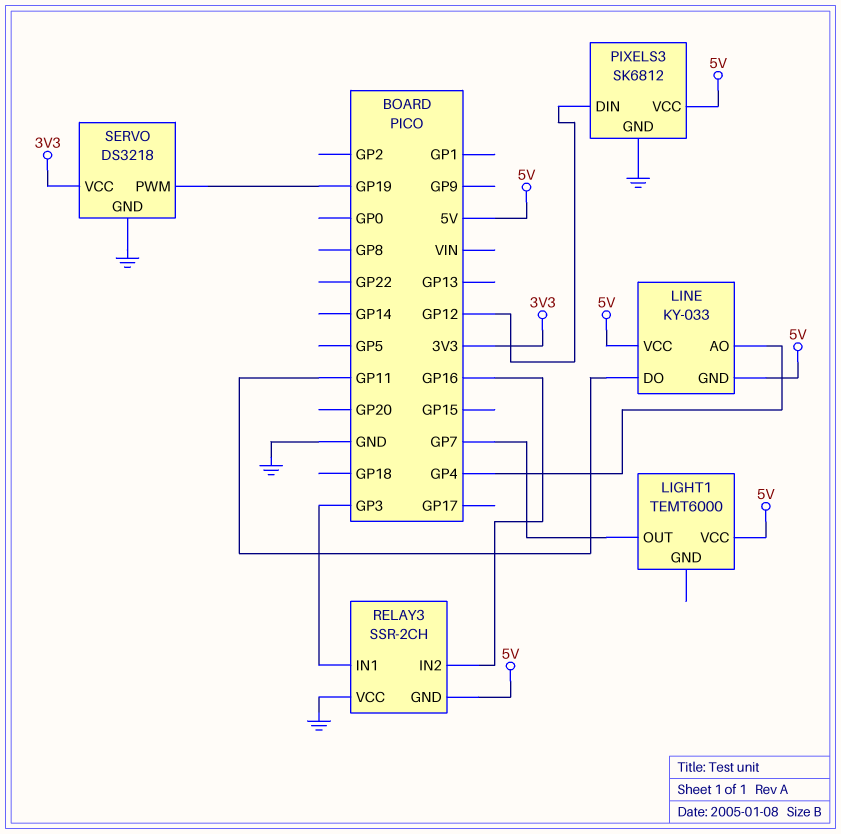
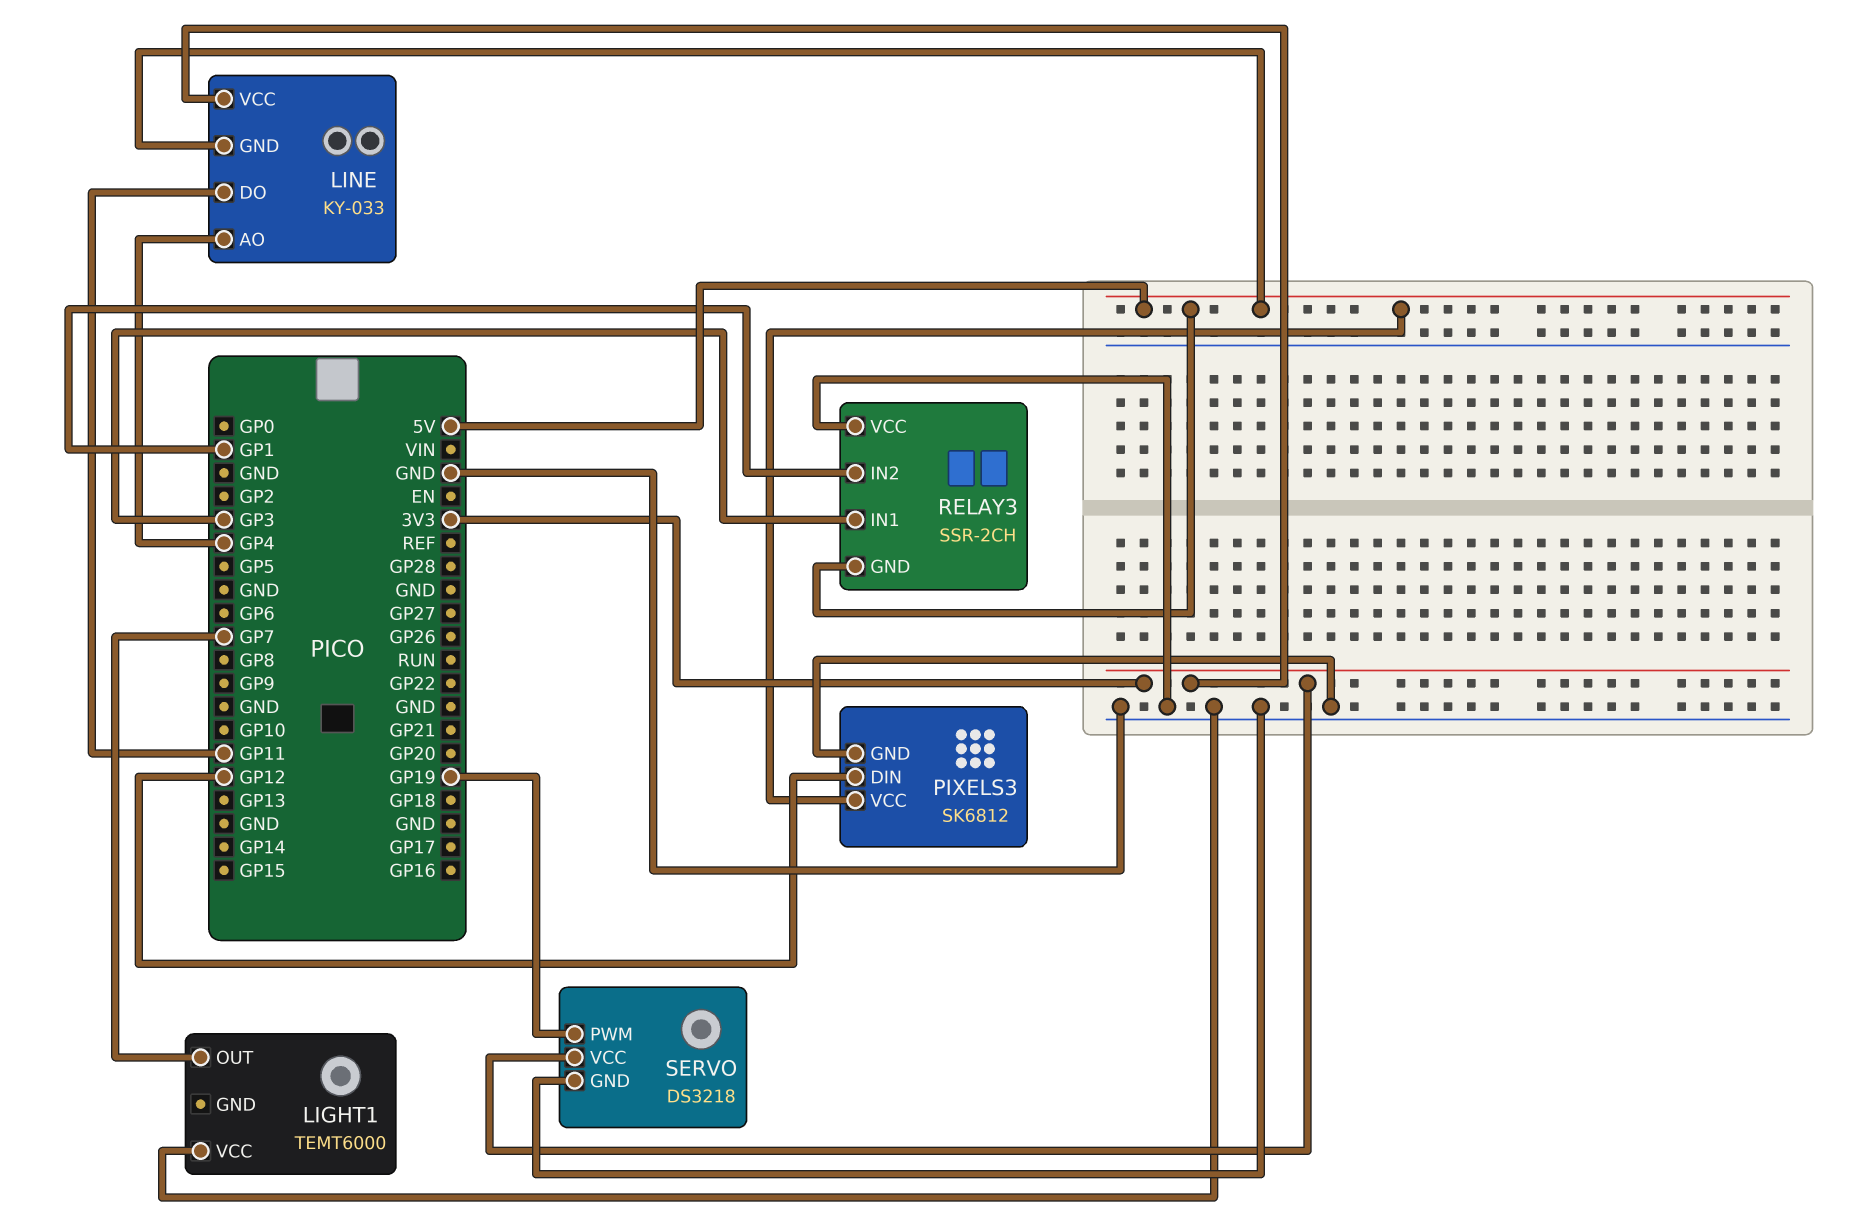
LIGHT1 pin VCC: 5V -> GND
LINE pin VCC: 5V -> 3V3
RELAY3 pin IN2: GP16 -> GP1

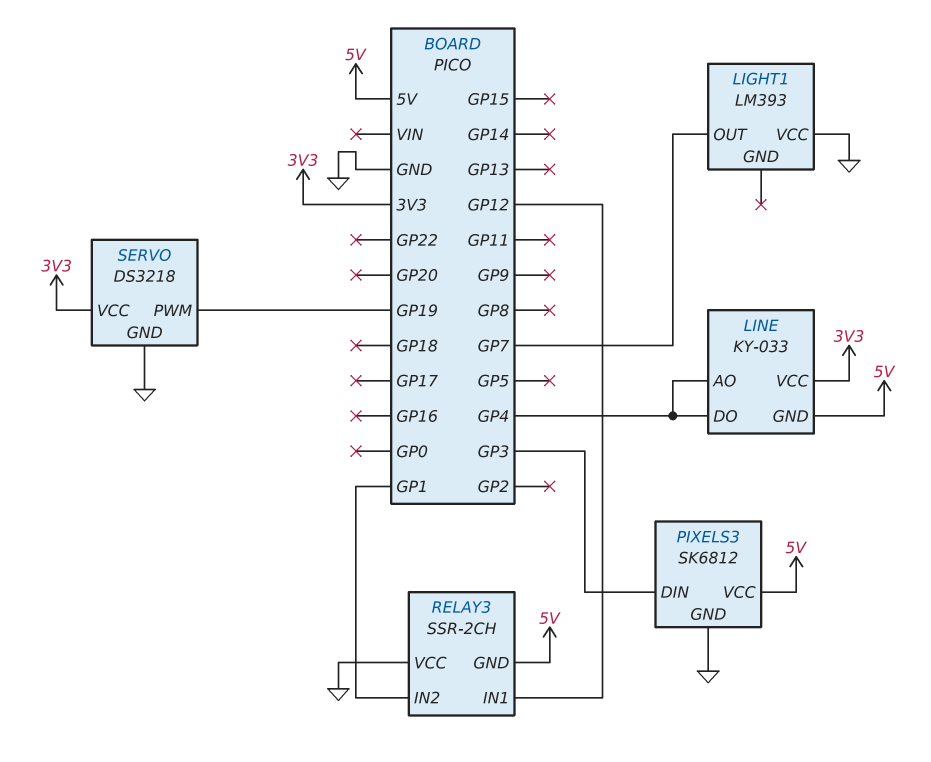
LIGHT1: TEMT6000 -> LM393
LINE pin DO: GP11 -> GP4
PIXELS3 pin DIN: GP12 -> GP3
RELAY3 pin IN1: GP3 -> GP12

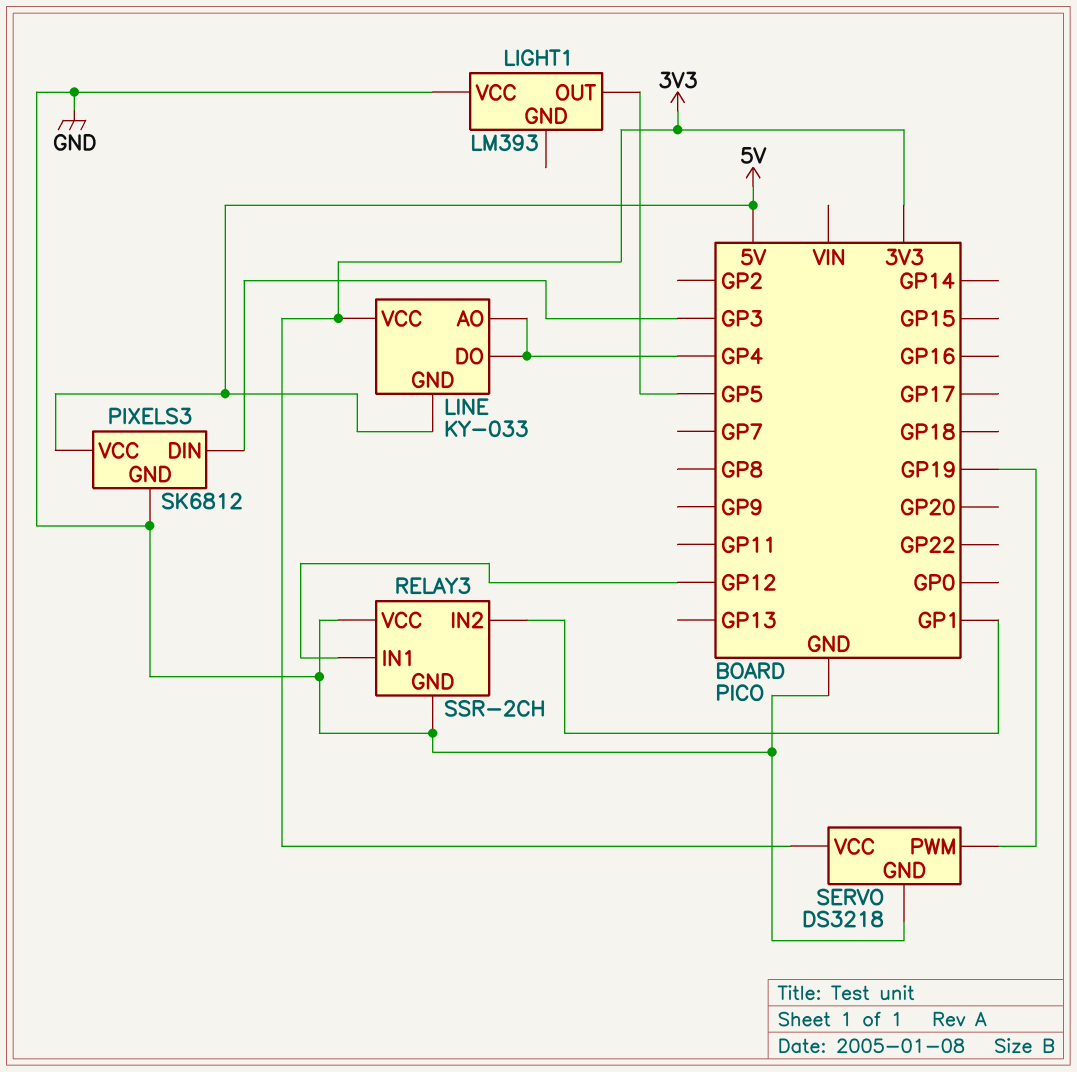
LIGHT1 pin OUT: GP7 -> GP5
RELAY3 pin GND: 5V -> GND

